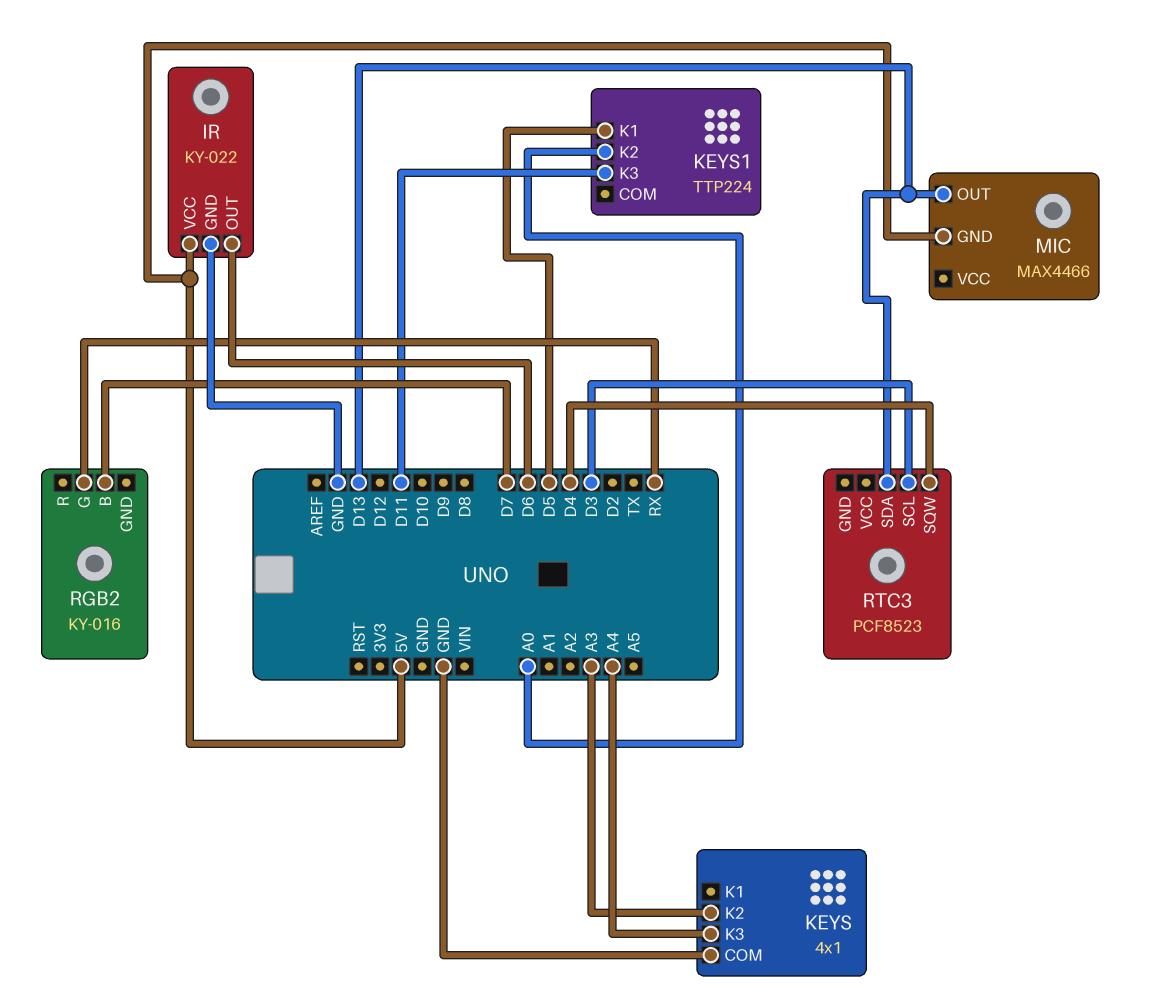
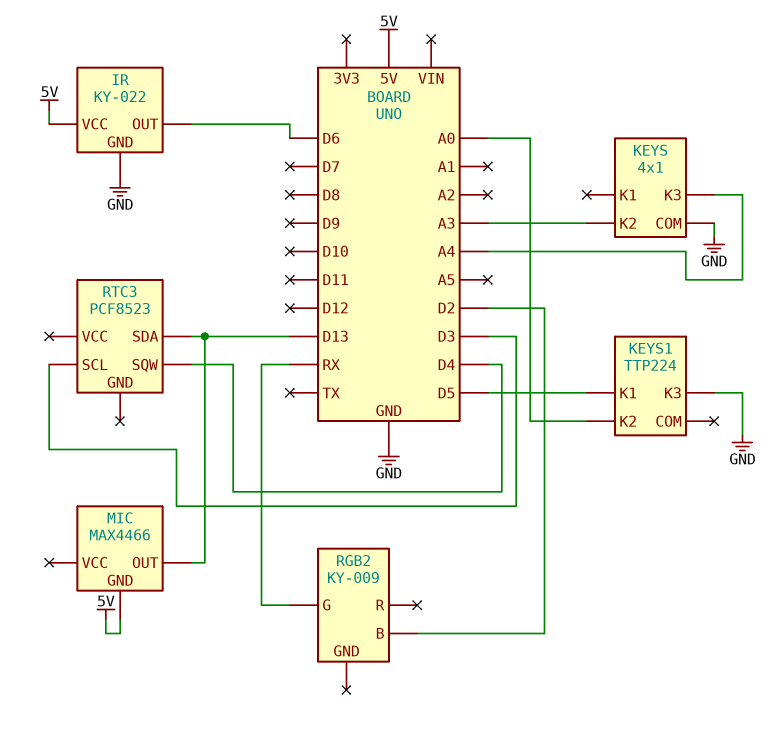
KEYS1 pin K3: D11 -> GND
RGB2: KY-016 -> KY-009
RGB2 pin B: D7 -> D2

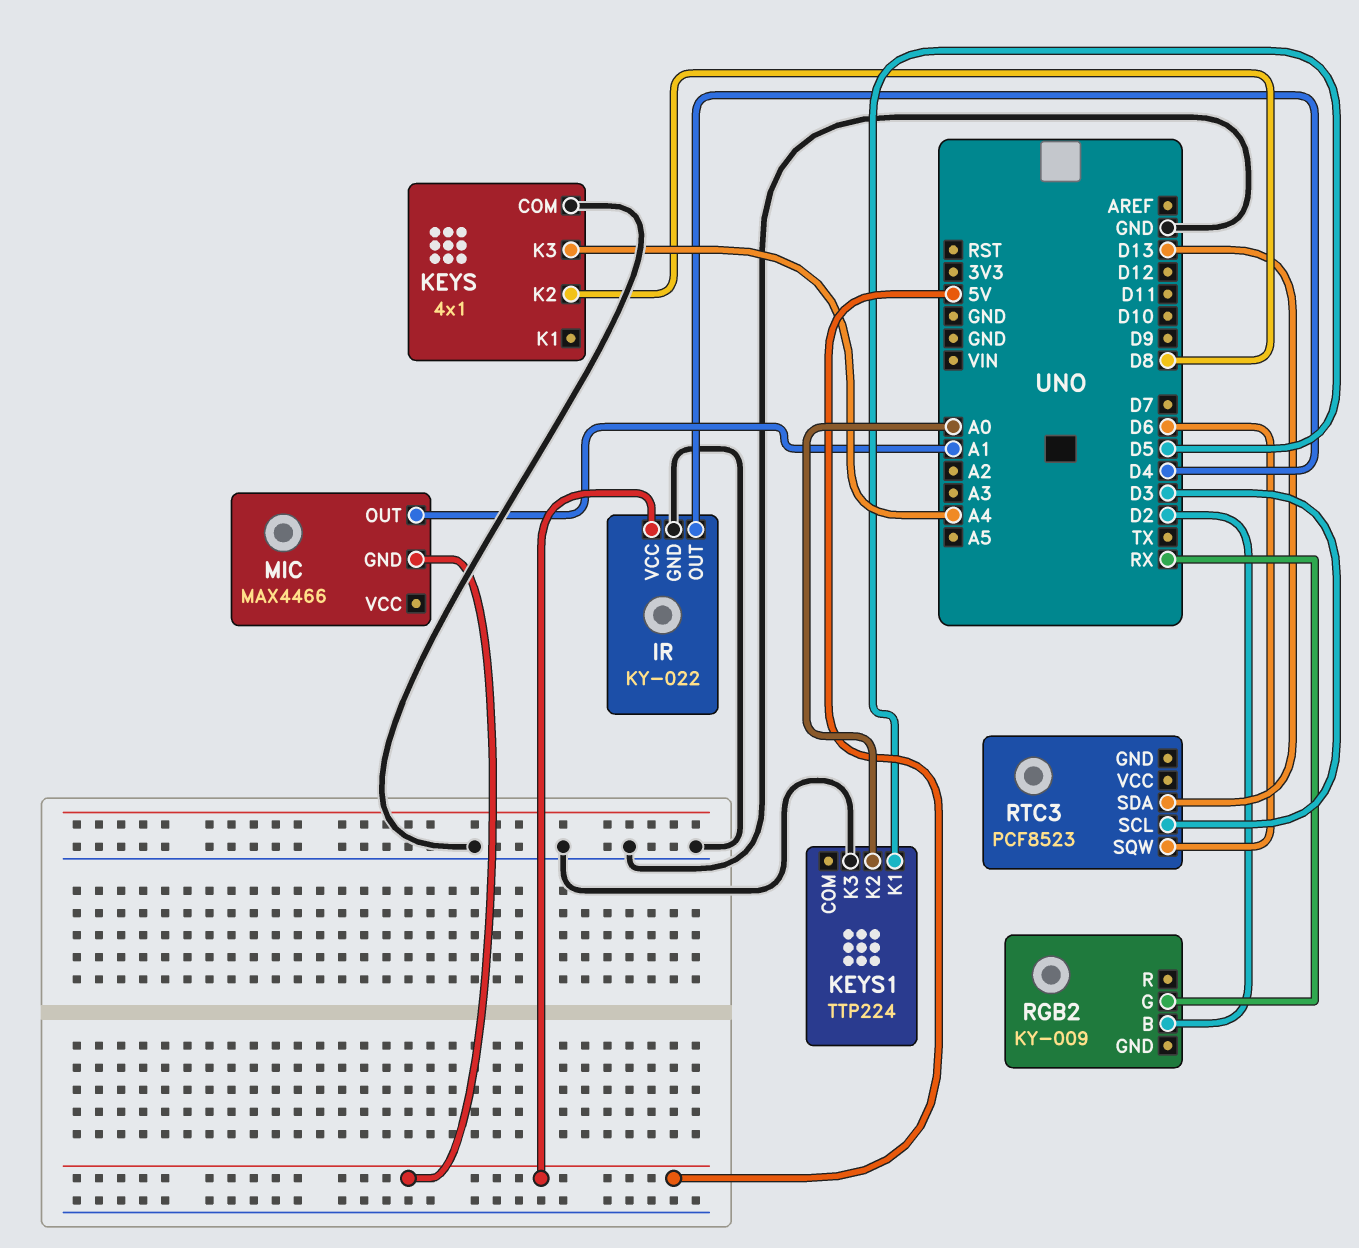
IR pin OUT: D6 -> D4
KEYS pin K2: A3 -> D8
MIC pin OUT: D13 -> A1
RTC3 pin SQW: D4 -> D6

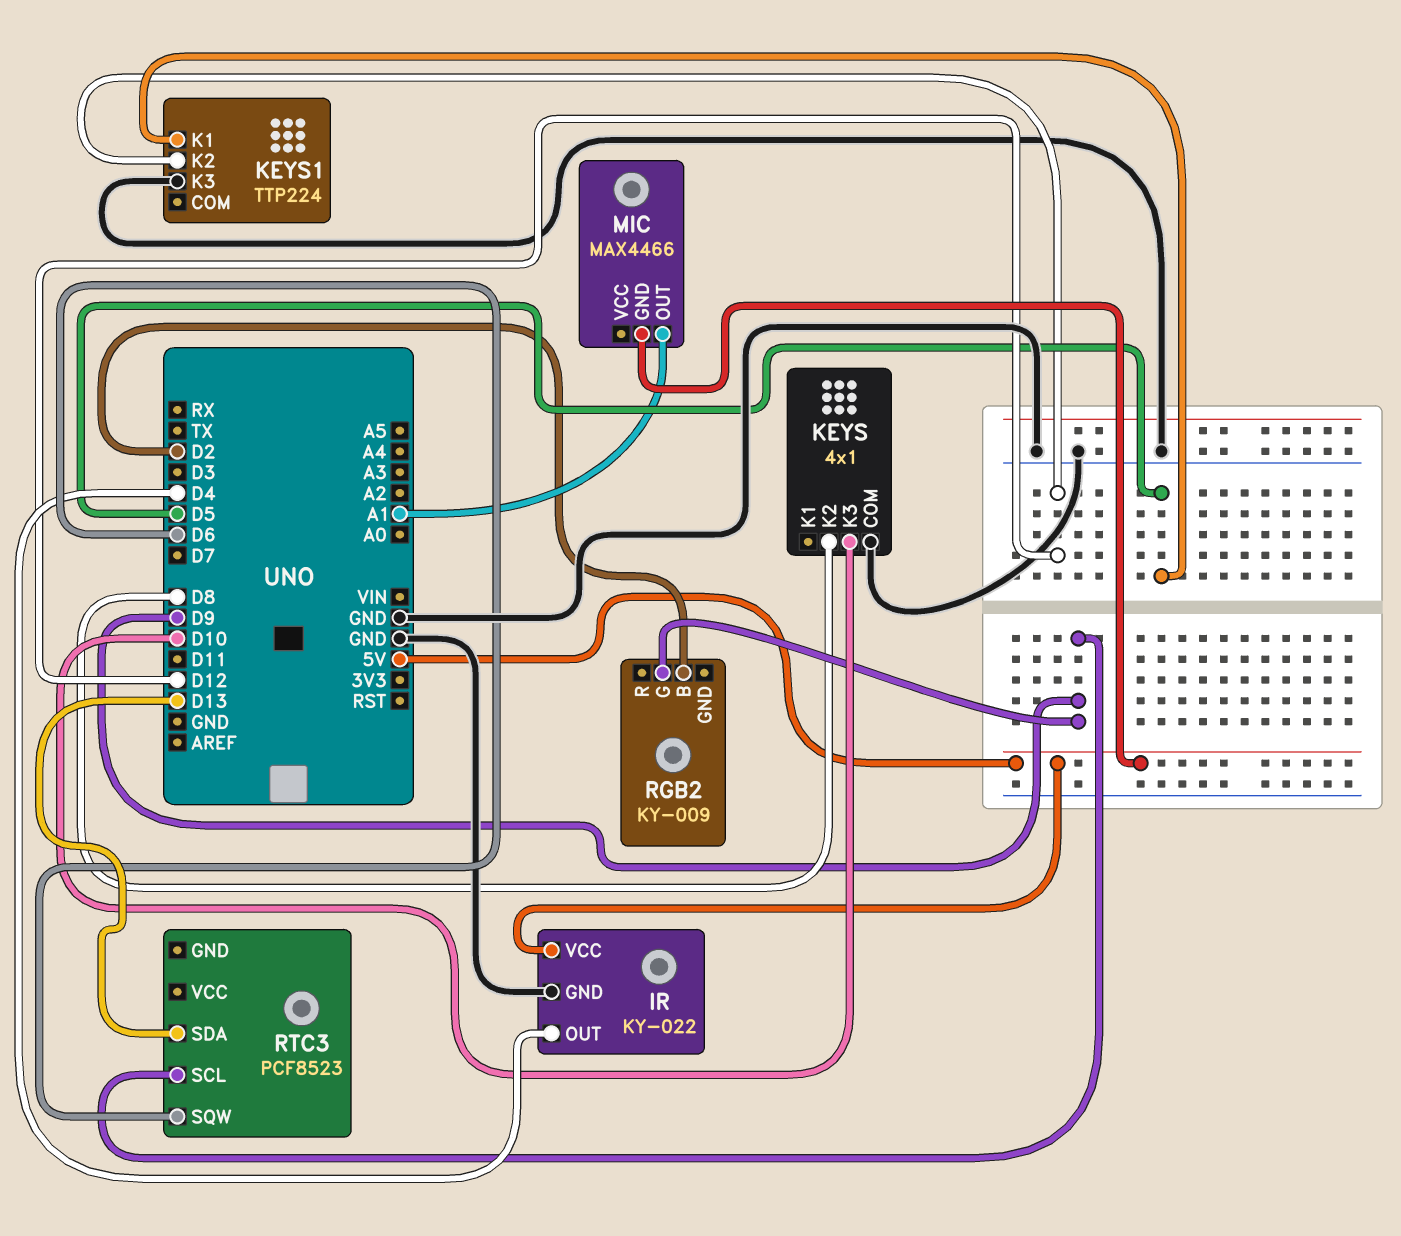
KEYS pin K3: A4 -> D10
KEYS1 pin K2: A0 -> D12
RGB2 pin G: RX -> D9
RTC3 pin SCL: D3 -> D9

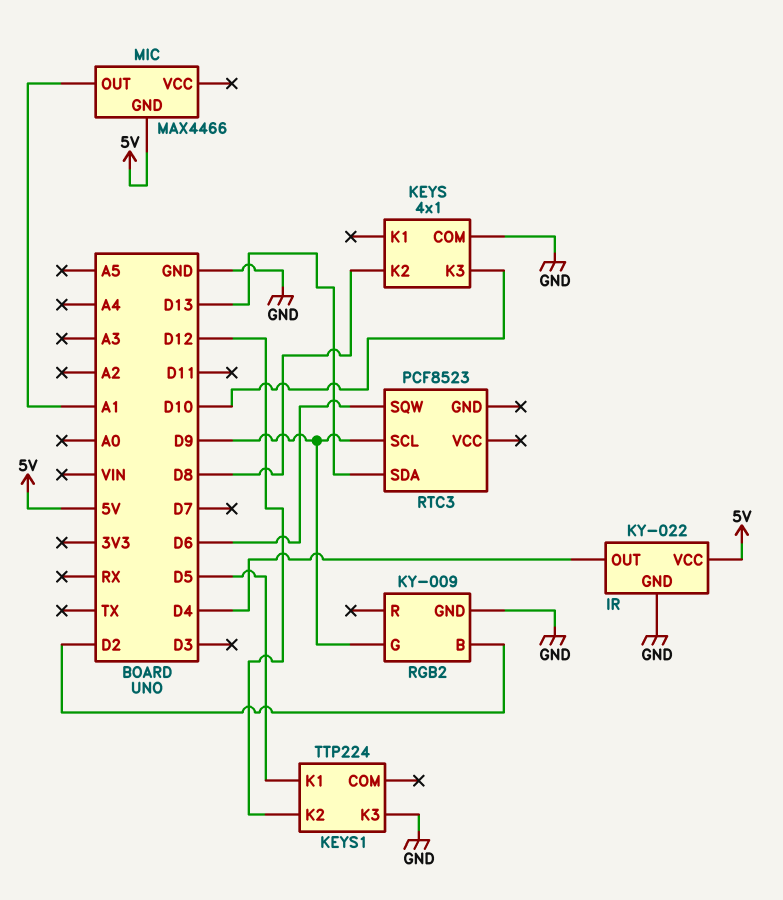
RGB2 pin GND: none -> GND

